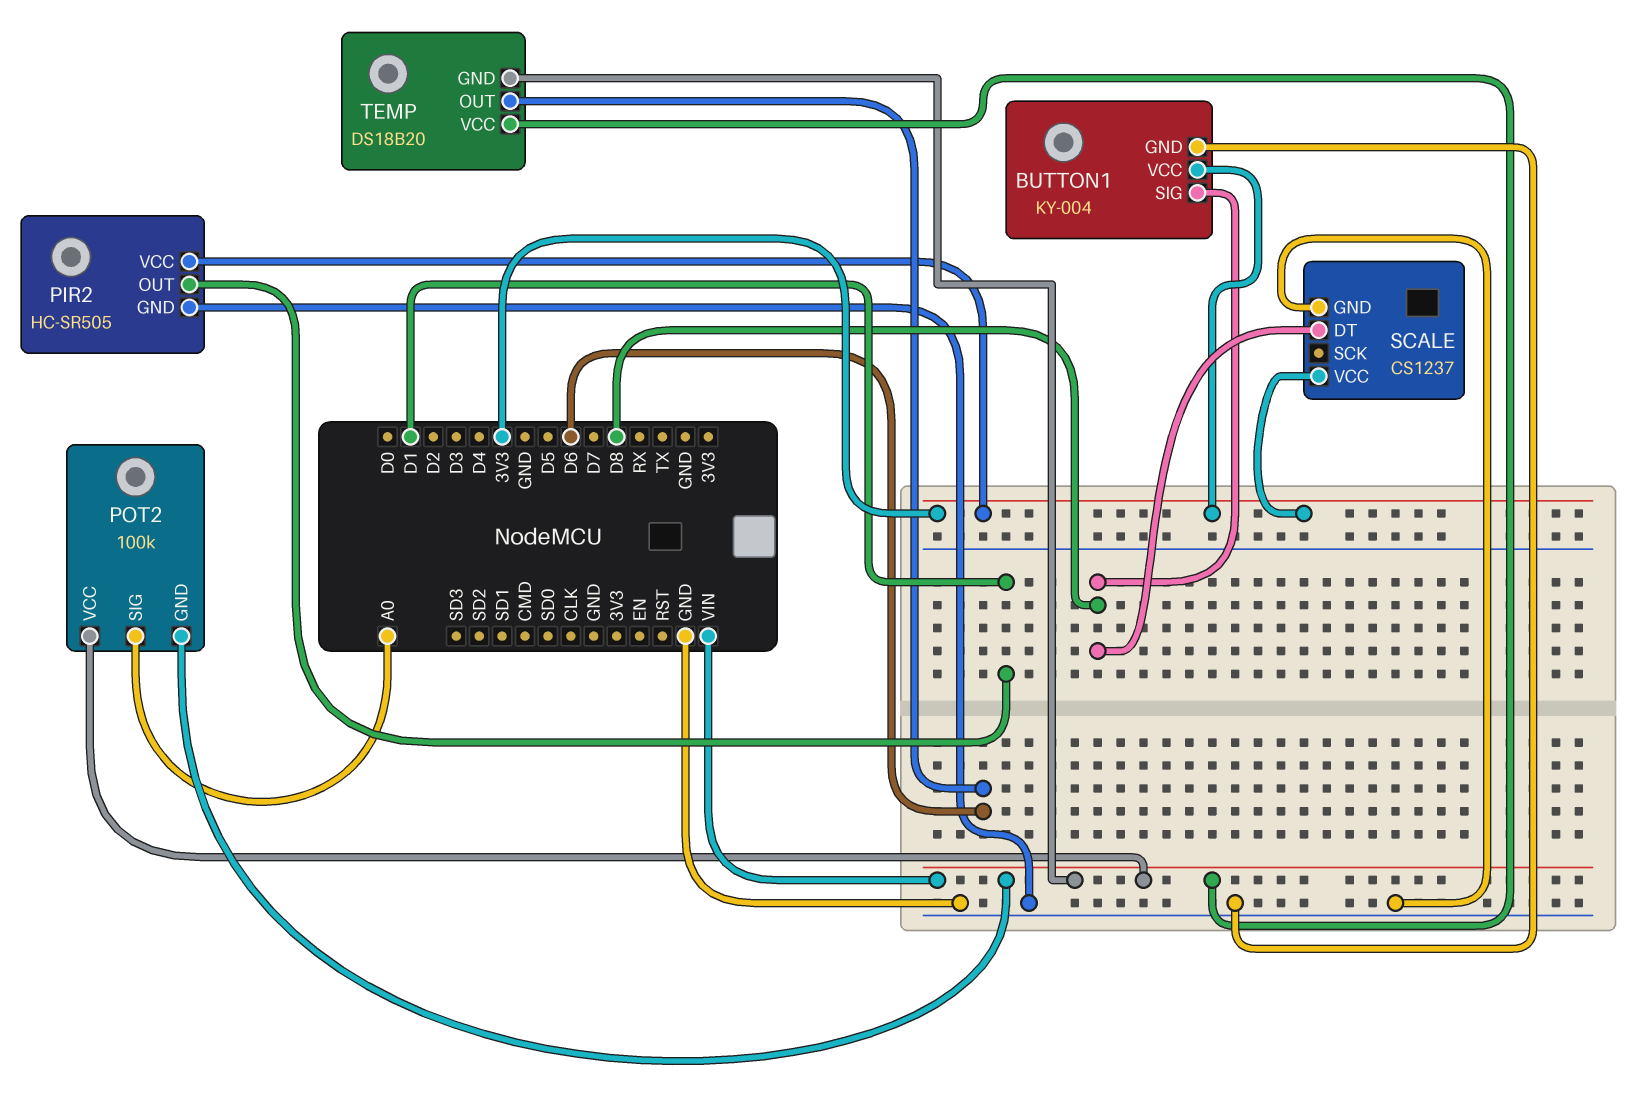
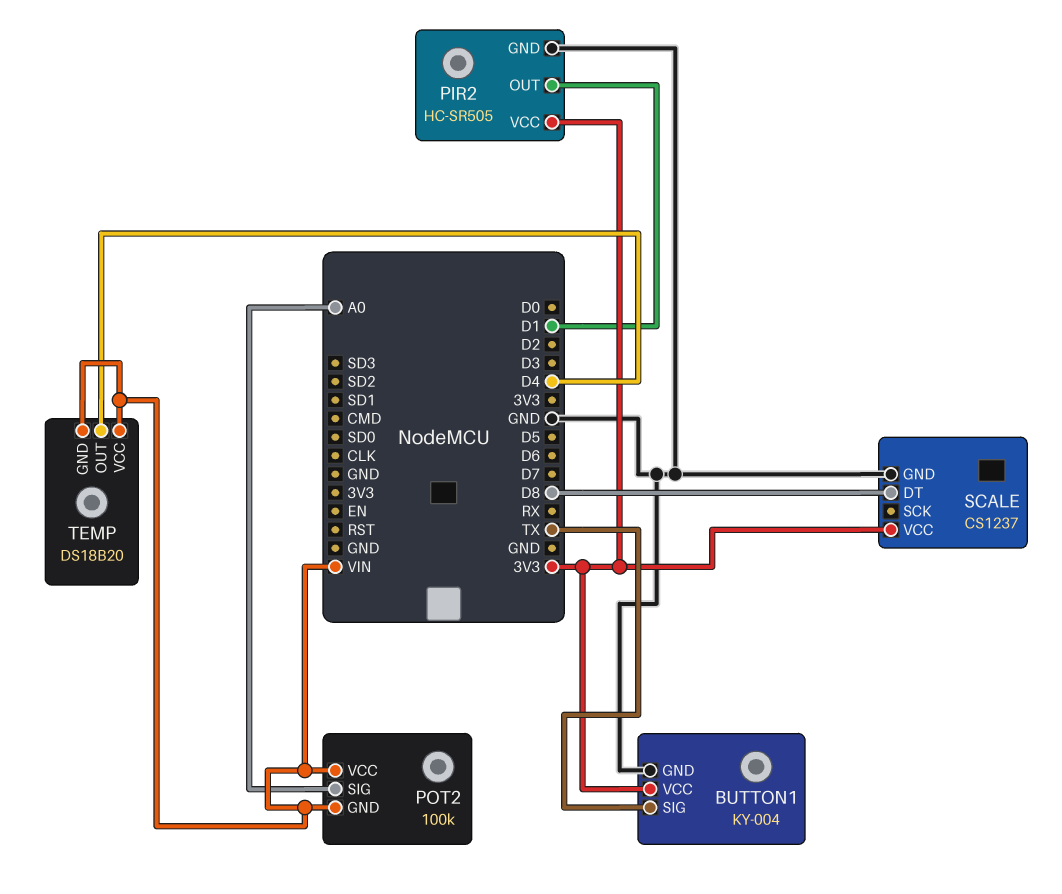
BUTTON1 pin SIG: D8 -> TX
TEMP pin OUT: D6 -> D4

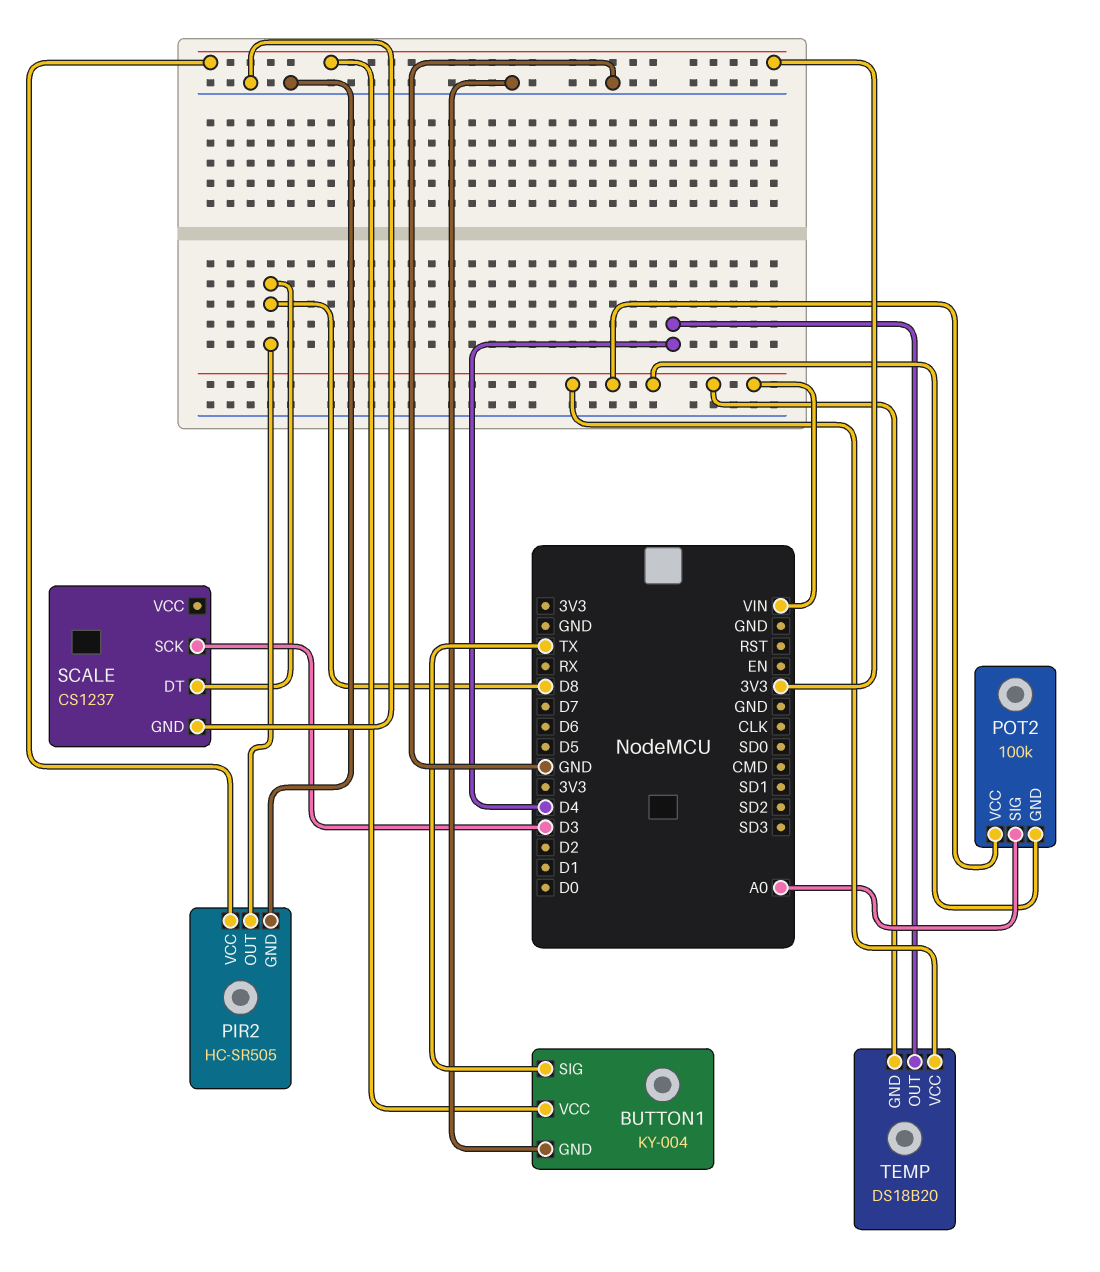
PIR2 pin OUT: D1 -> D8
SCALE pin SCK: none -> D3
SCALE pin VCC: 3V3 -> none

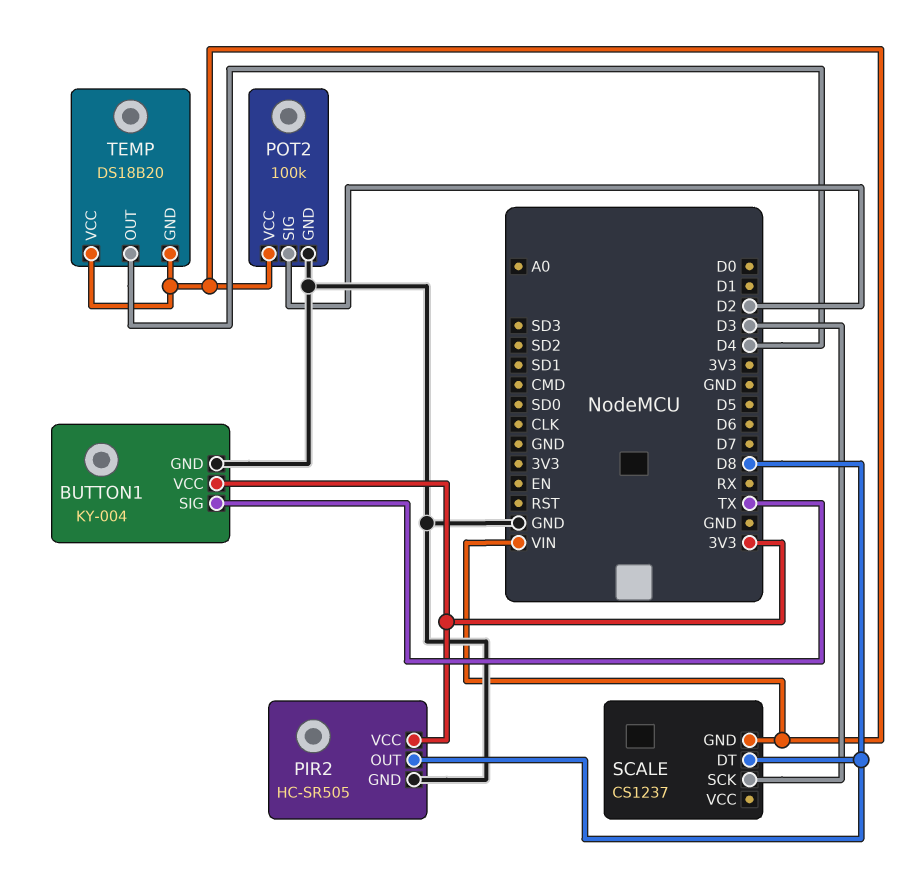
POT2 pin GND: VIN -> GND
POT2 pin SIG: A0 -> D2
SCALE pin GND: GND -> VIN

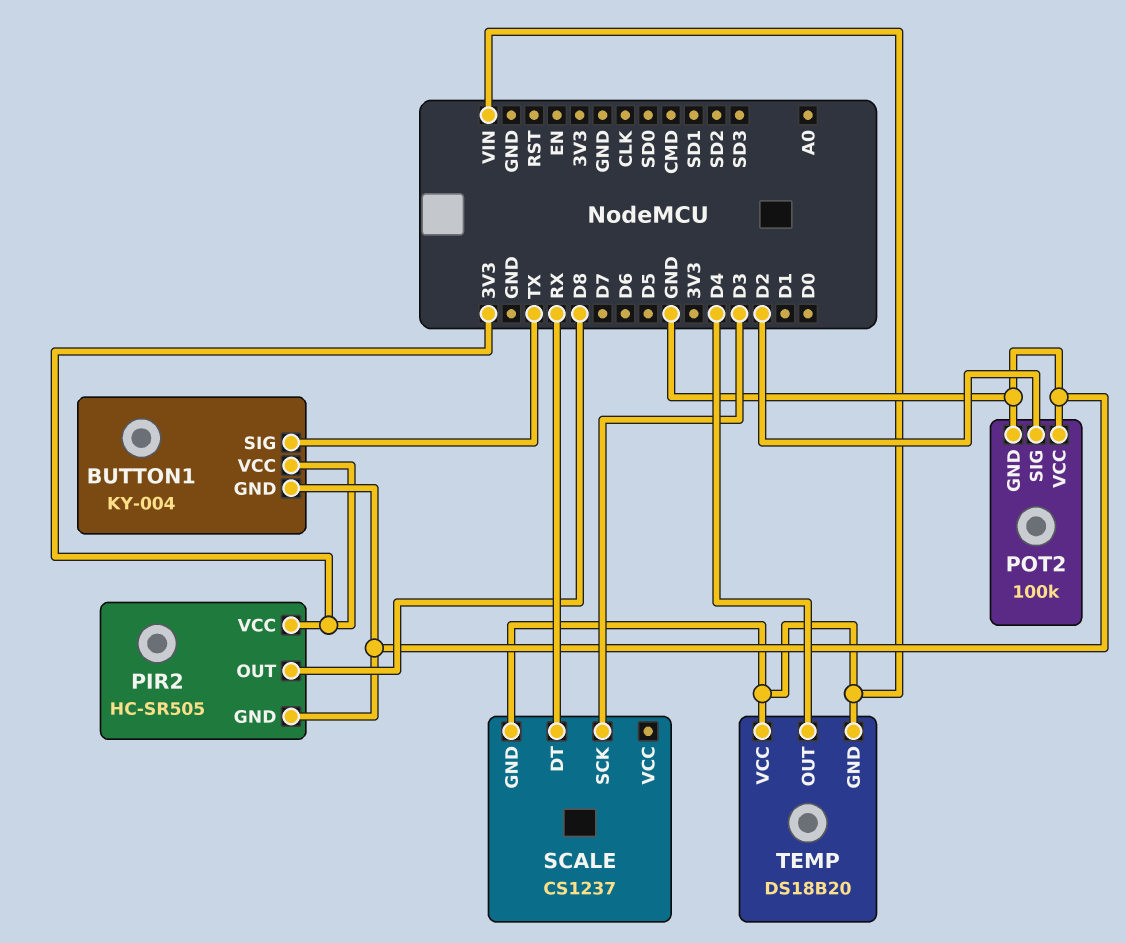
POT2 pin VCC: VIN -> GND
SCALE pin DT: D8 -> RX

